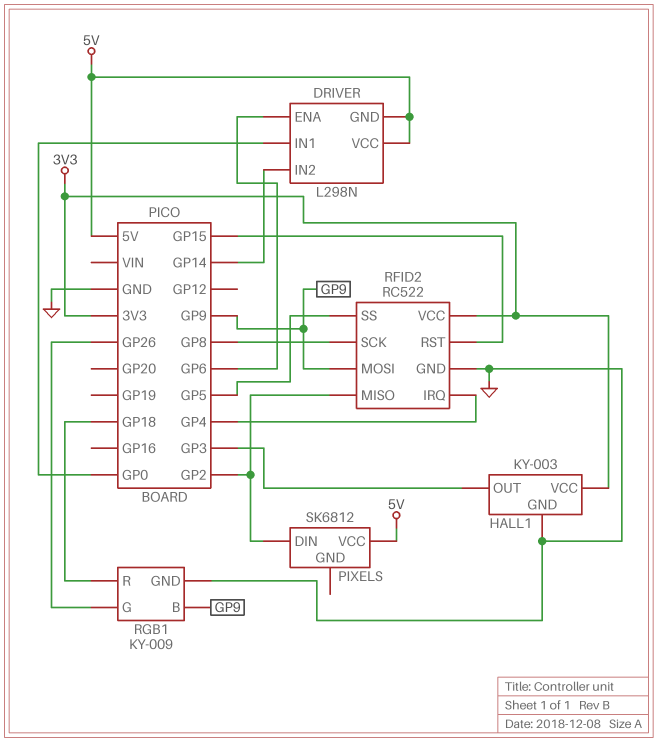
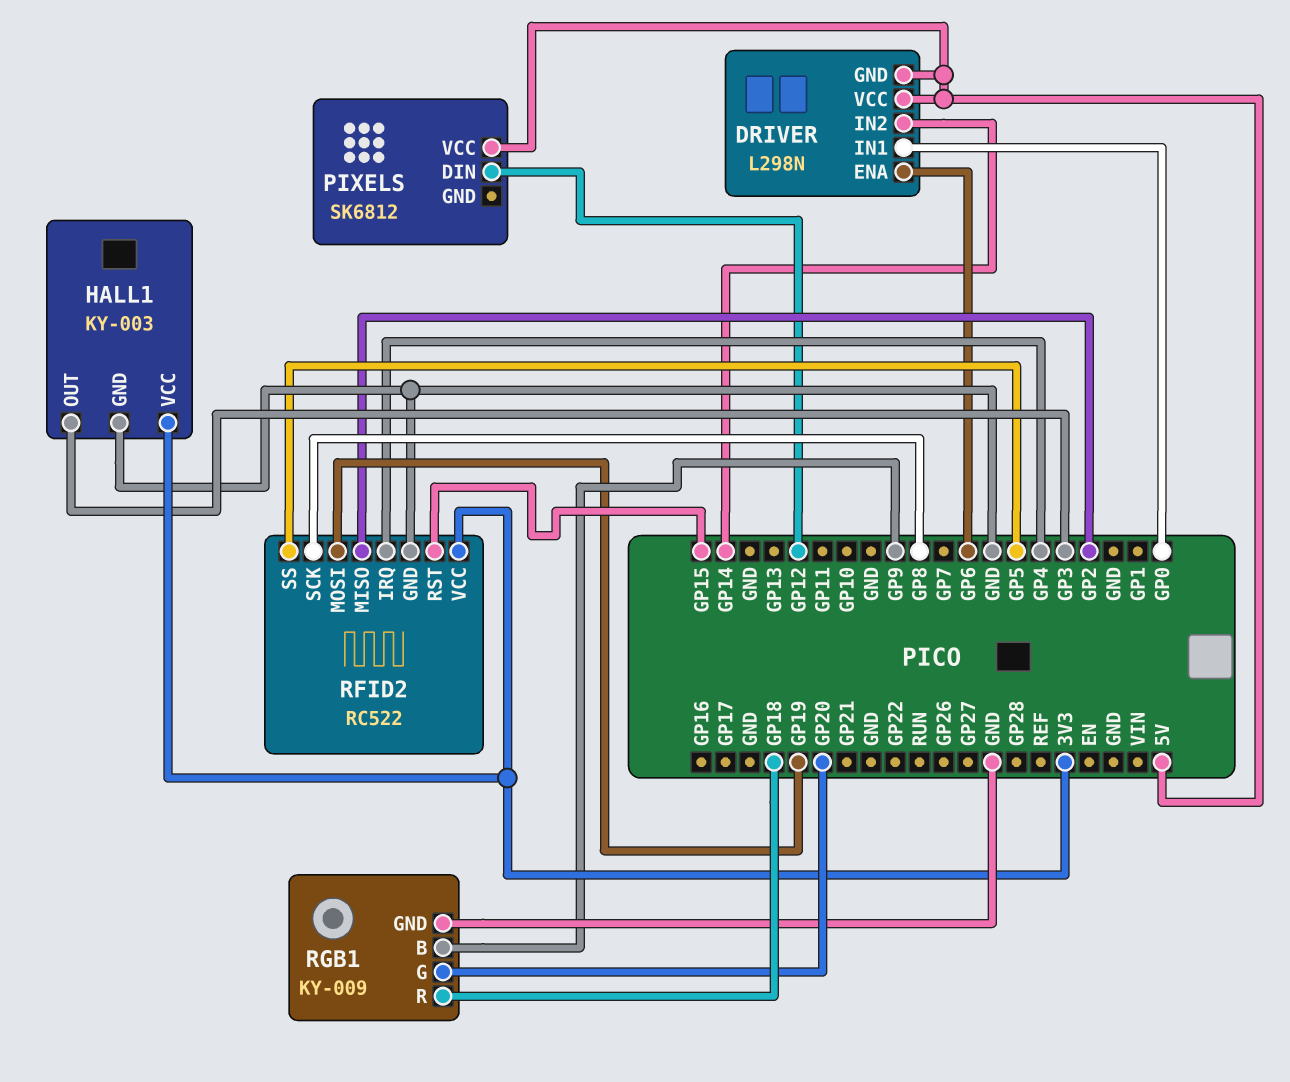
PIXELS pin DIN: GP2 -> GP12
RFID2 pin MOSI: GP9 -> GP19
RGB1 pin G: GP26 -> GP20

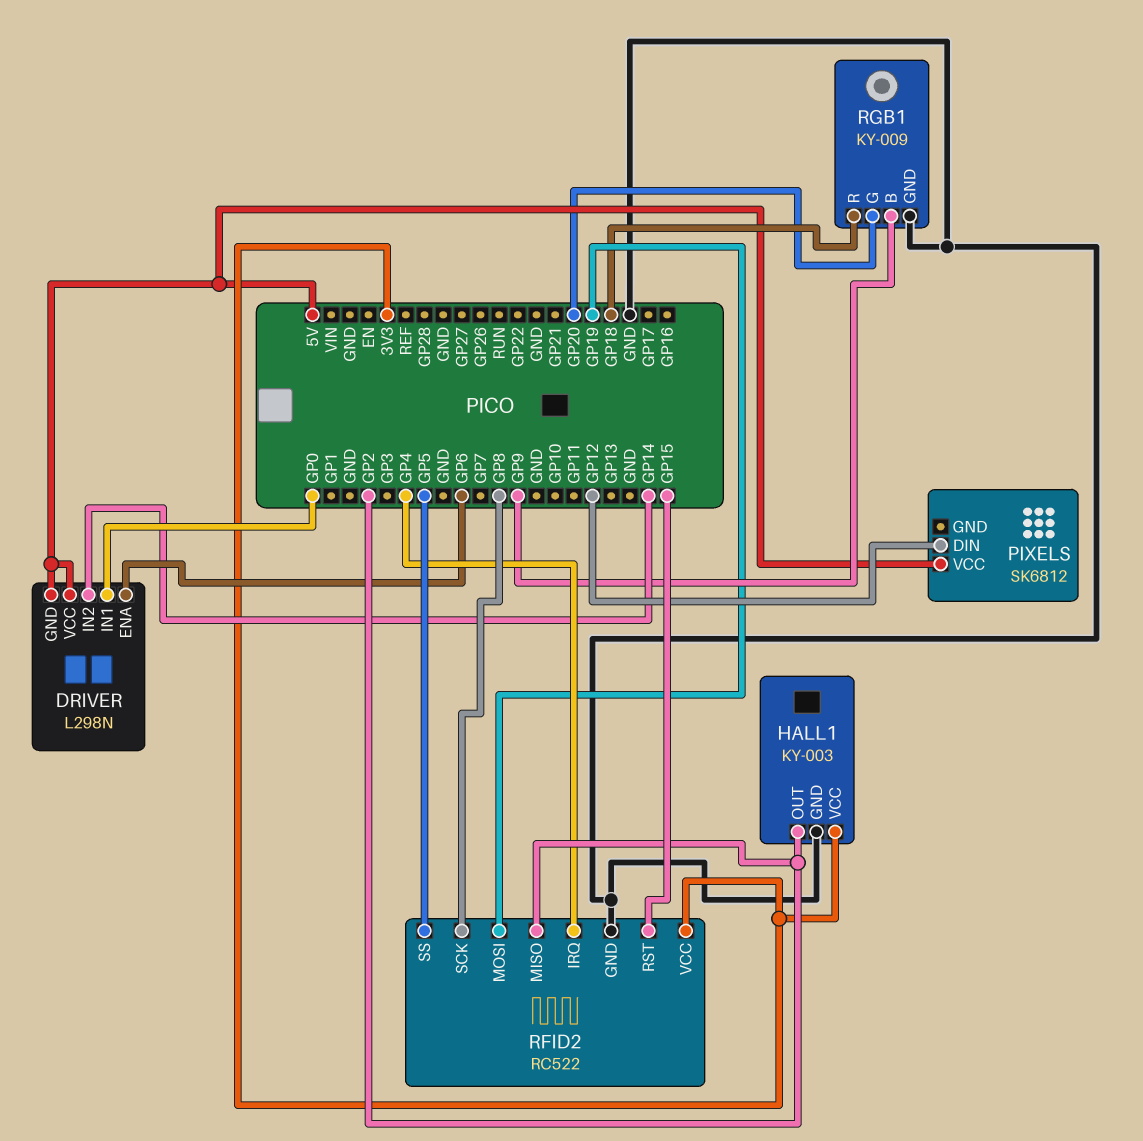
HALL1 pin OUT: GP3 -> GP2

